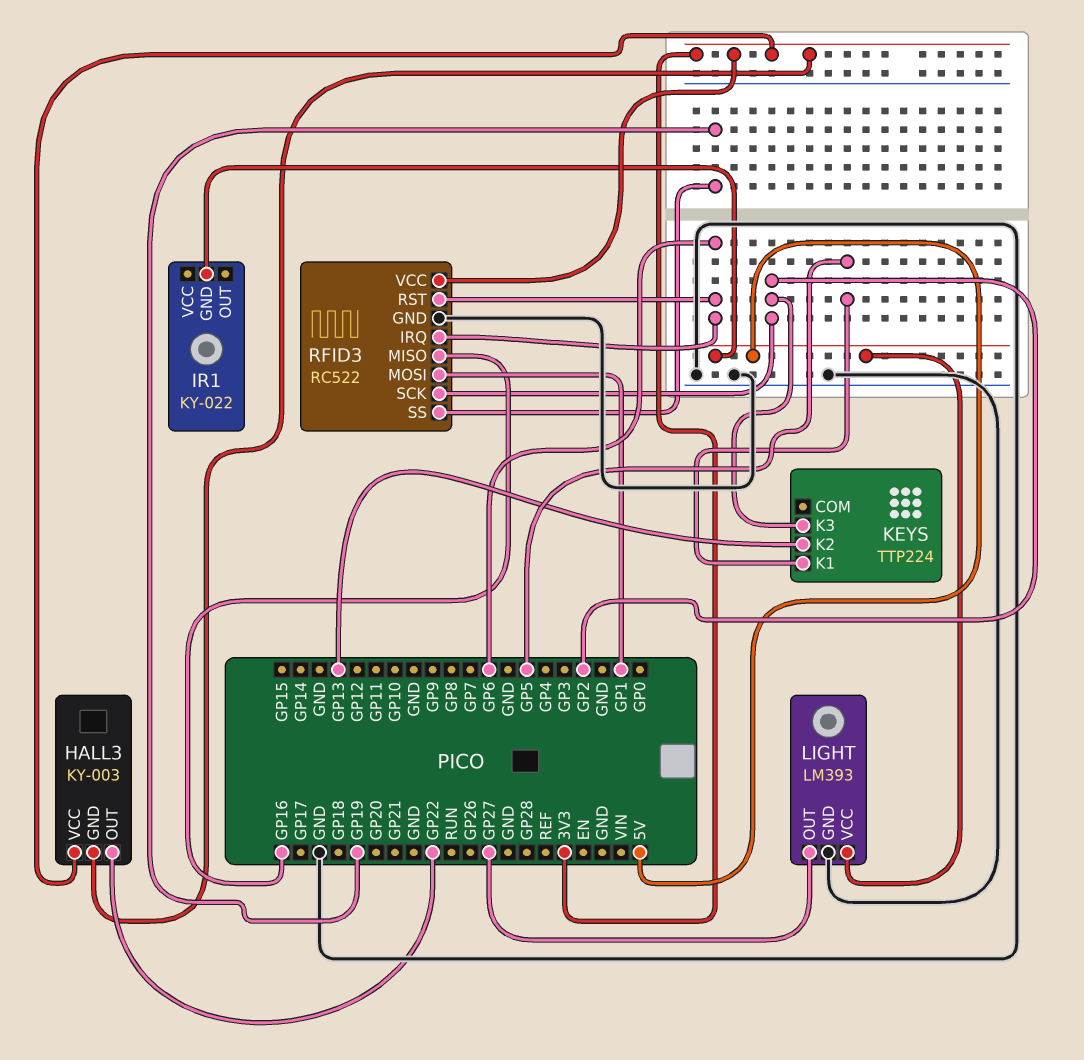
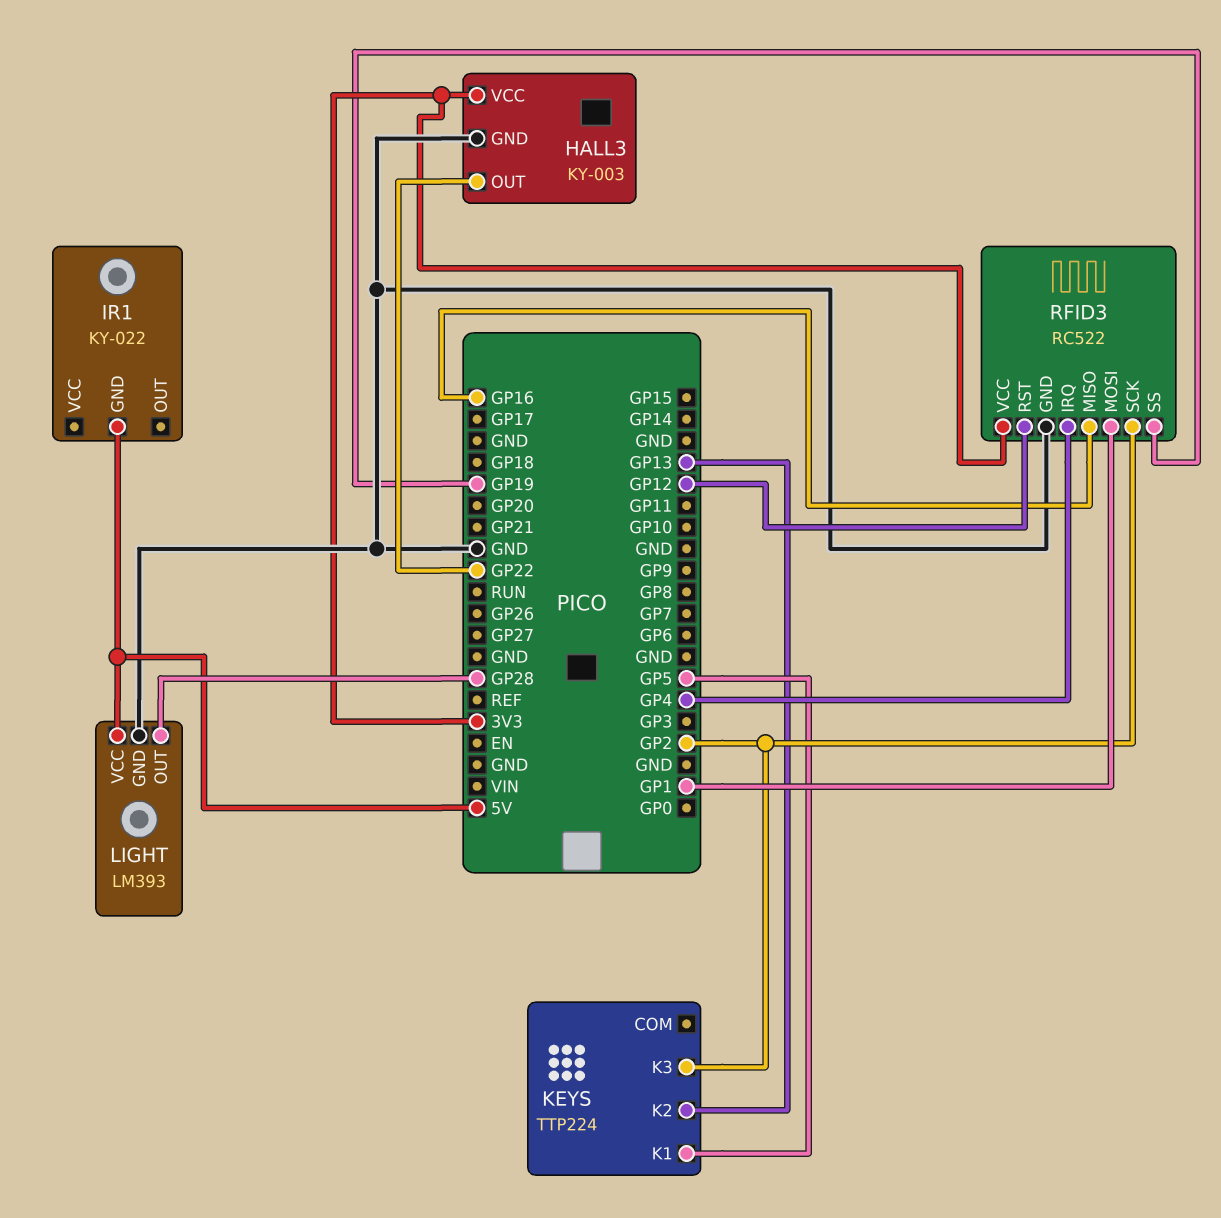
HALL3 pin GND: 3V3 -> GND
LIGHT pin OUT: GP27 -> GP28
RFID3 pin IRQ: GP6 -> GP4
RFID3 pin RST: GP6 -> GP12

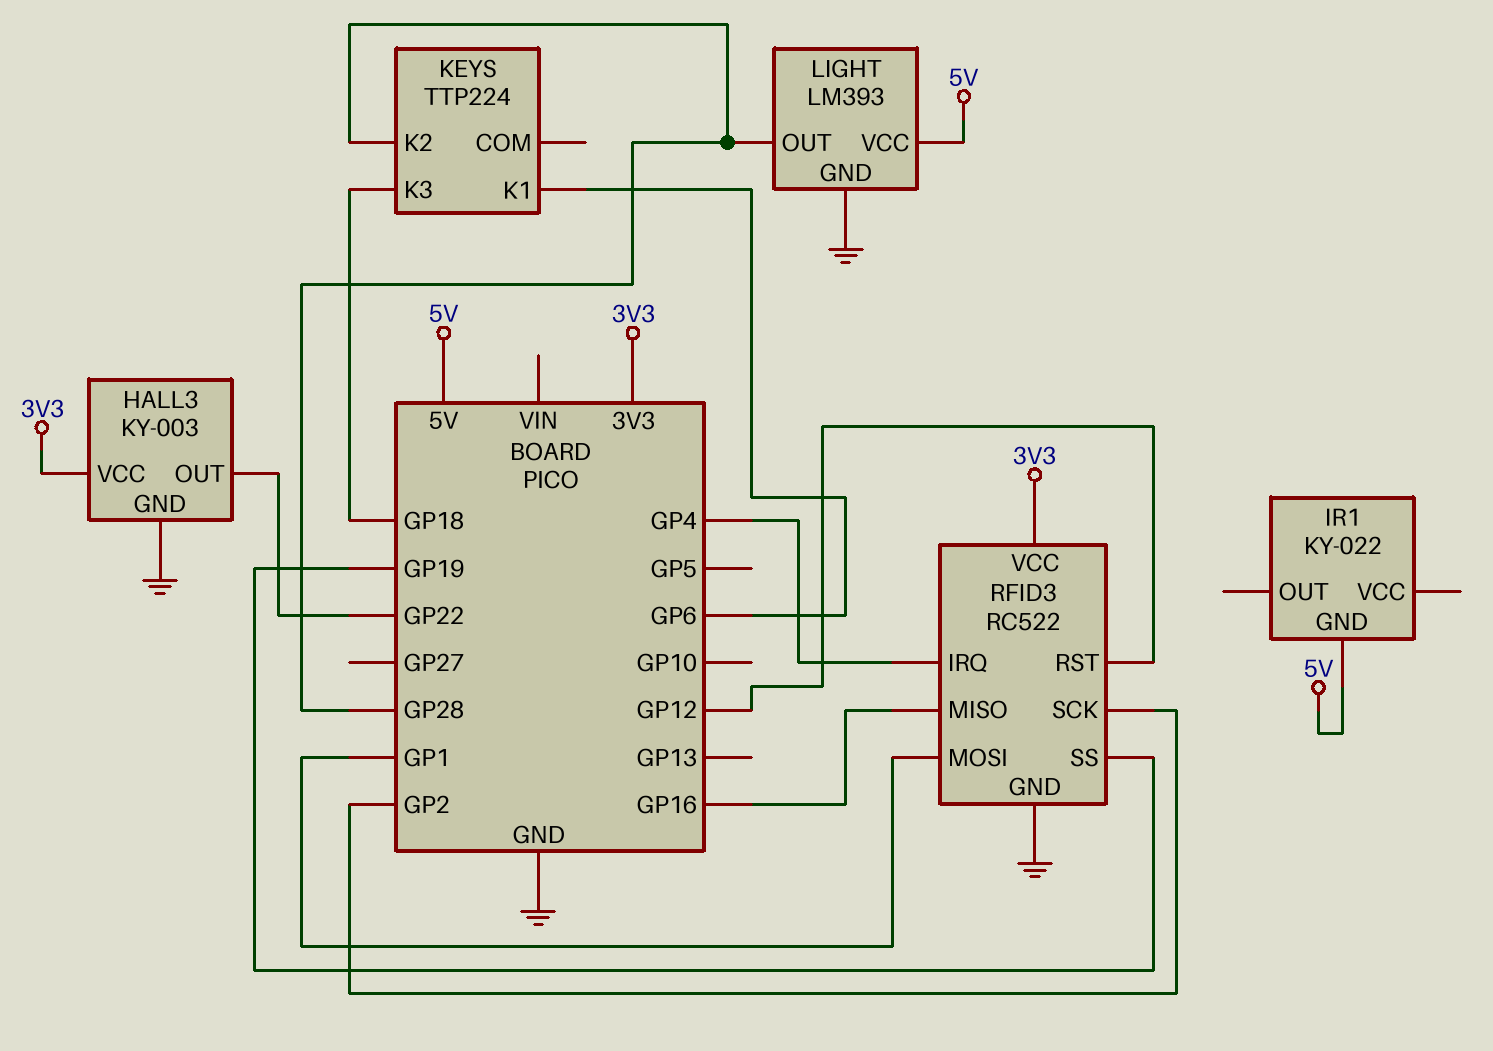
KEYS pin K1: GP5 -> GP6
KEYS pin K2: GP13 -> GP28
KEYS pin K3: GP2 -> GP18

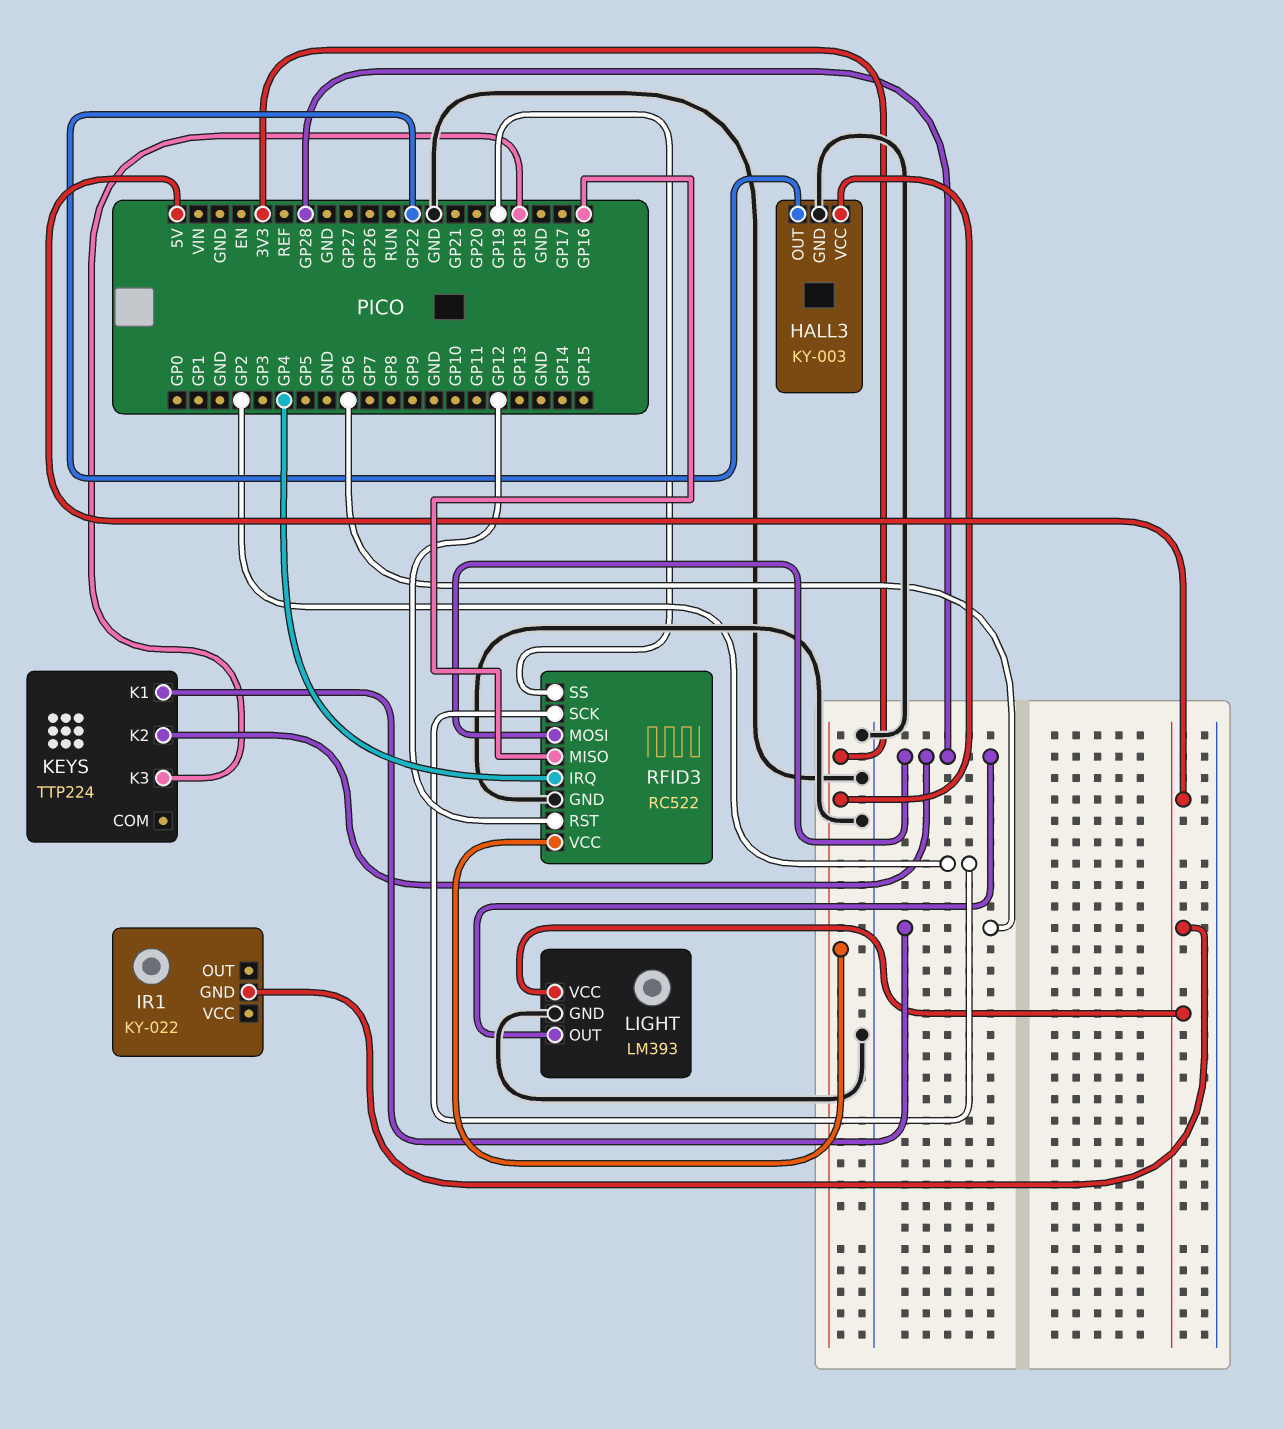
RFID3 pin MOSI: GP1 -> GP28

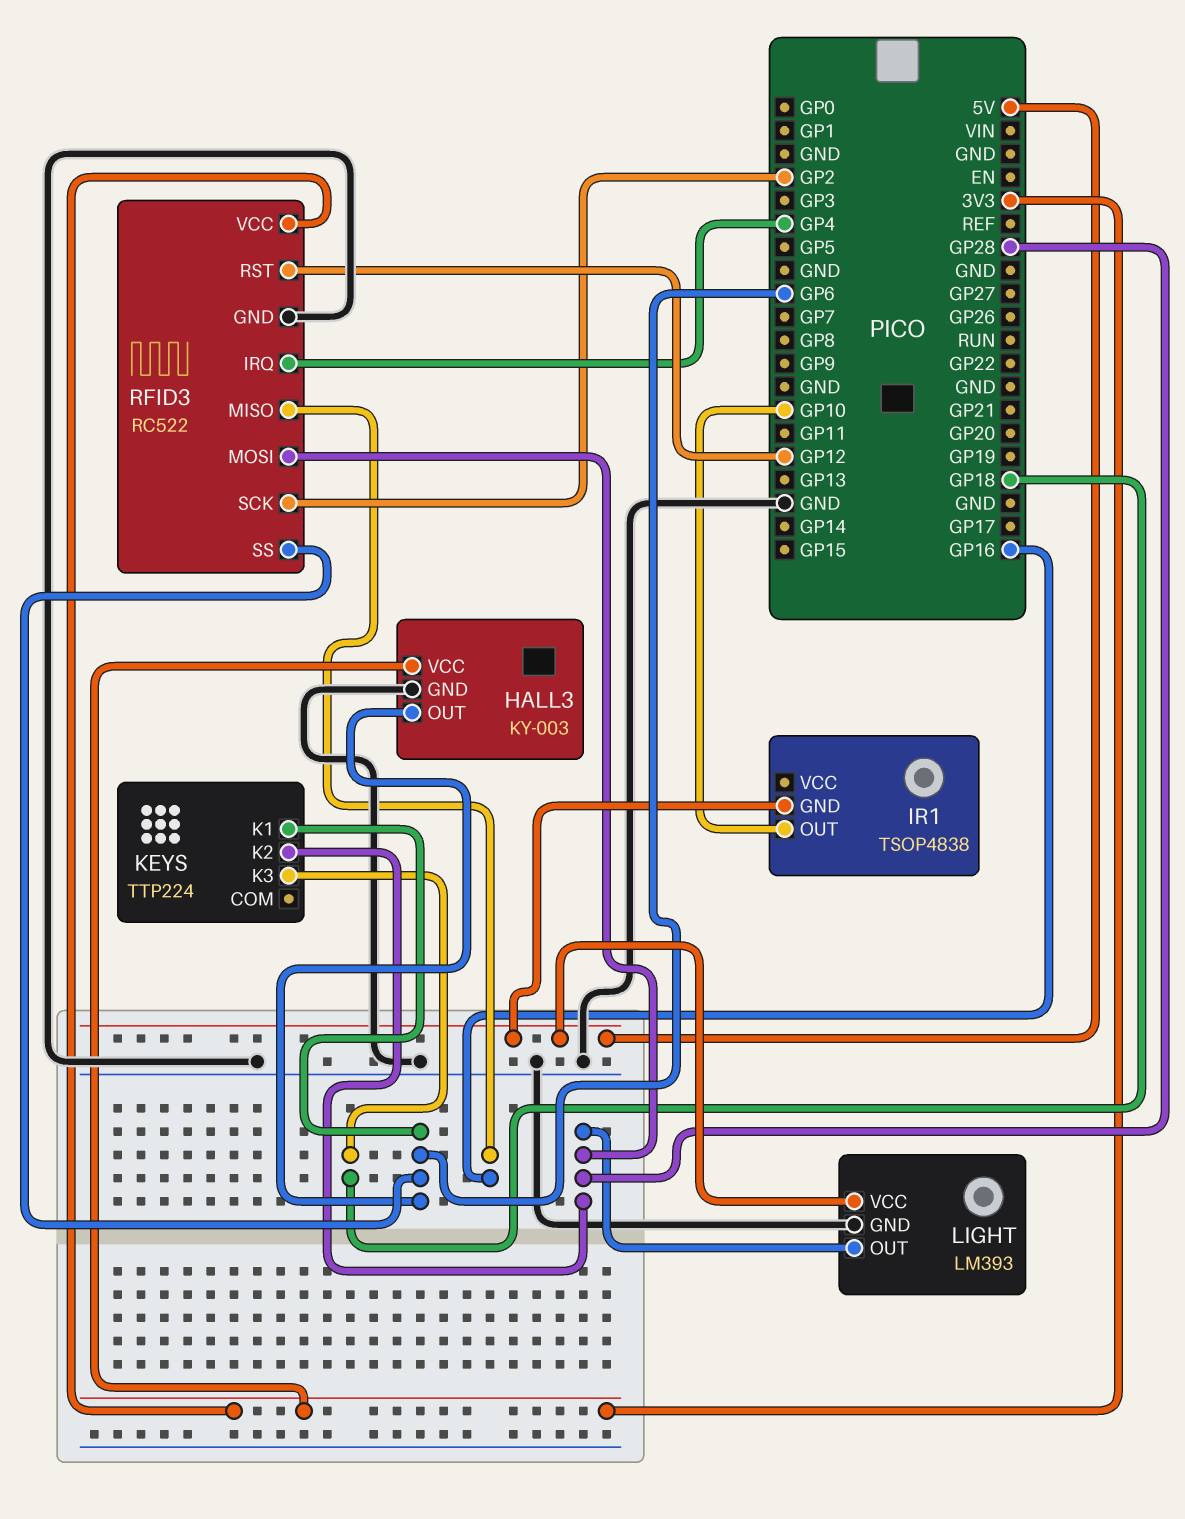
HALL3 pin OUT: GP22 -> GP6
IR1: KY-022 -> TSOP4838
IR1 pin OUT: none -> GP10
RFID3 pin SS: GP19 -> GP6

